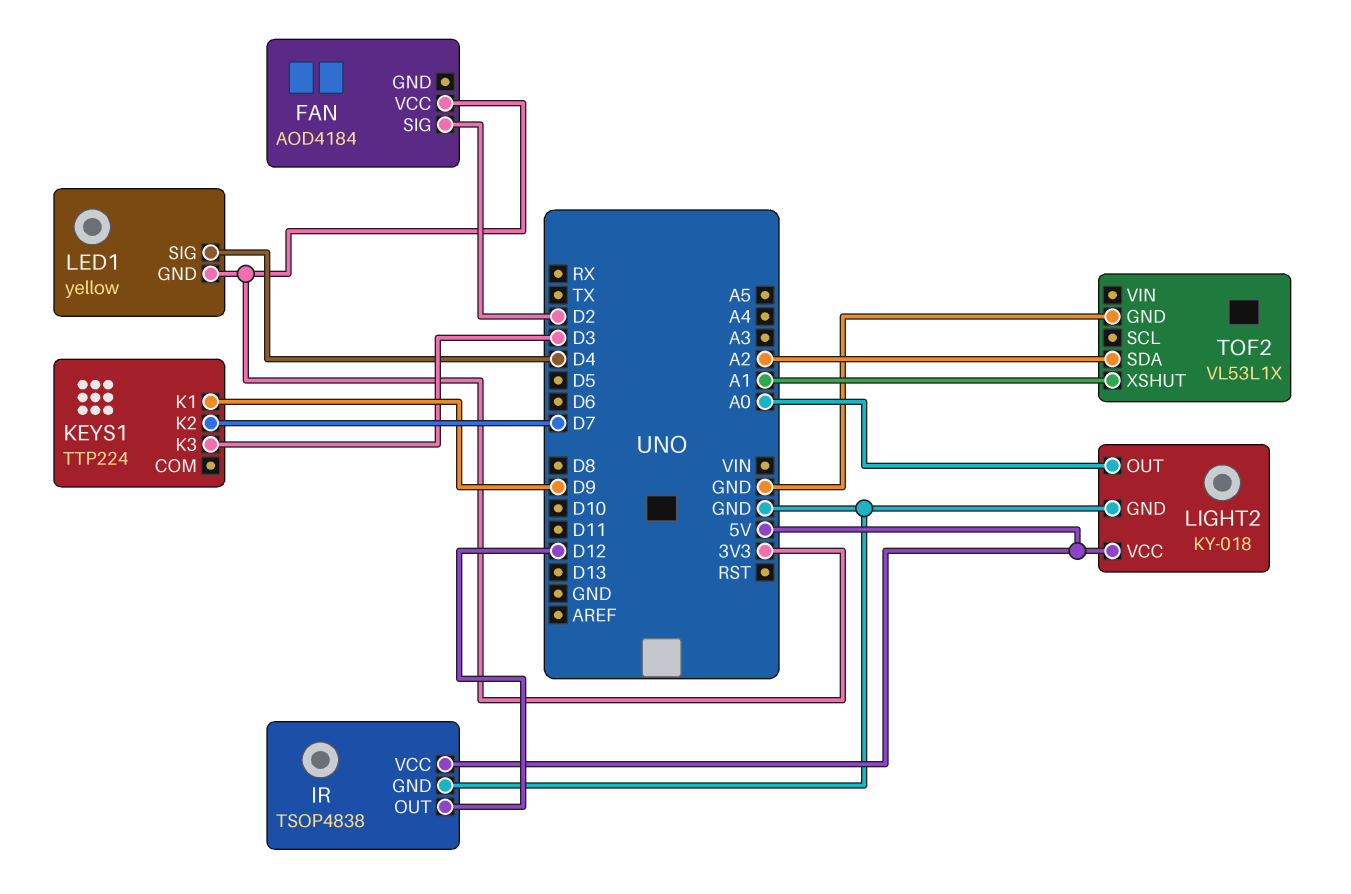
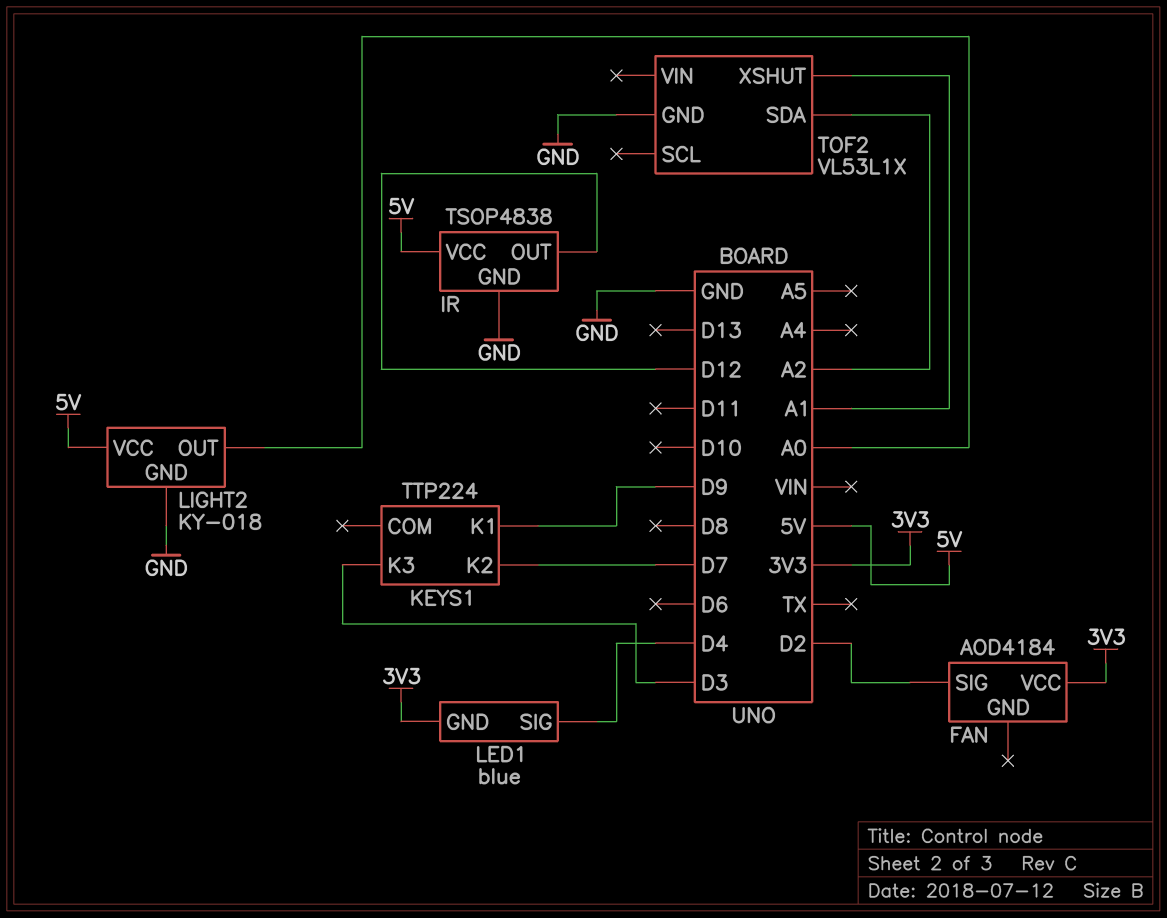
LED1: yellow -> blue

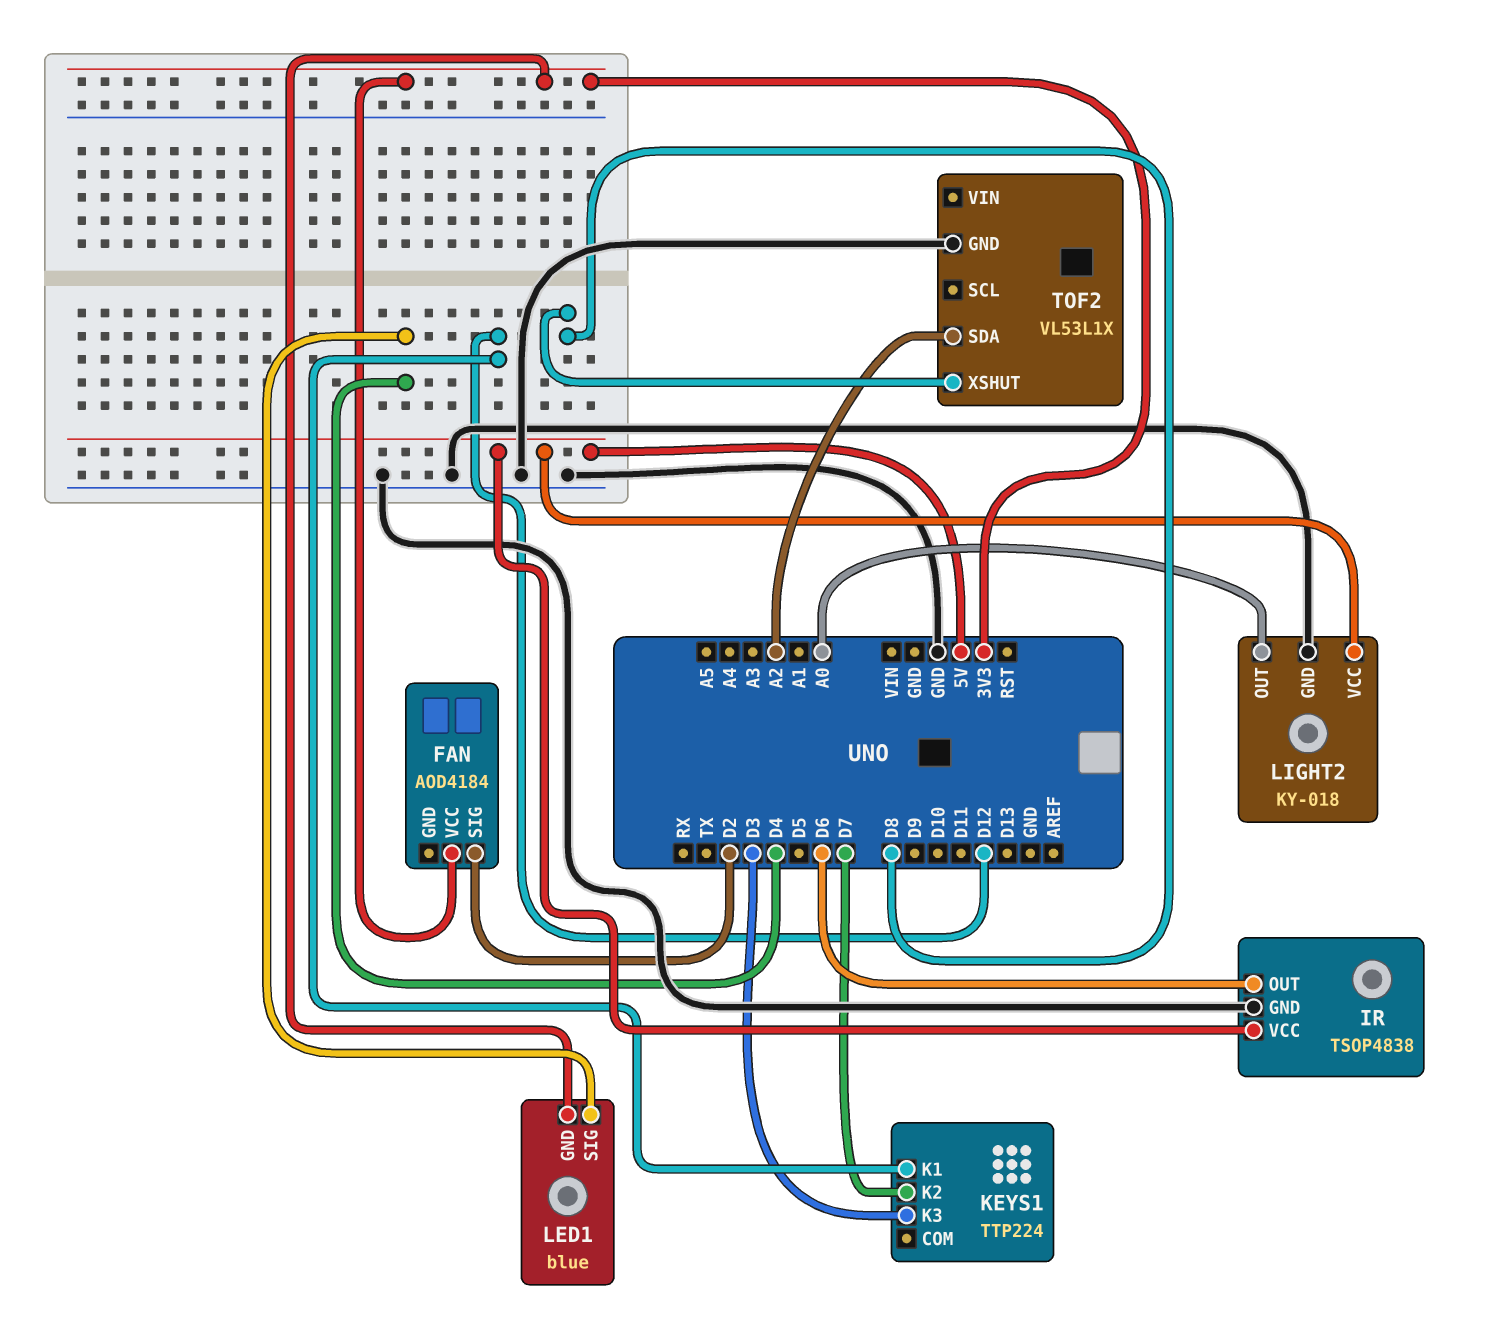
IR pin OUT: D12 -> D6
KEYS1 pin K1: D9 -> D12
TOF2 pin XSHUT: A1 -> D8

